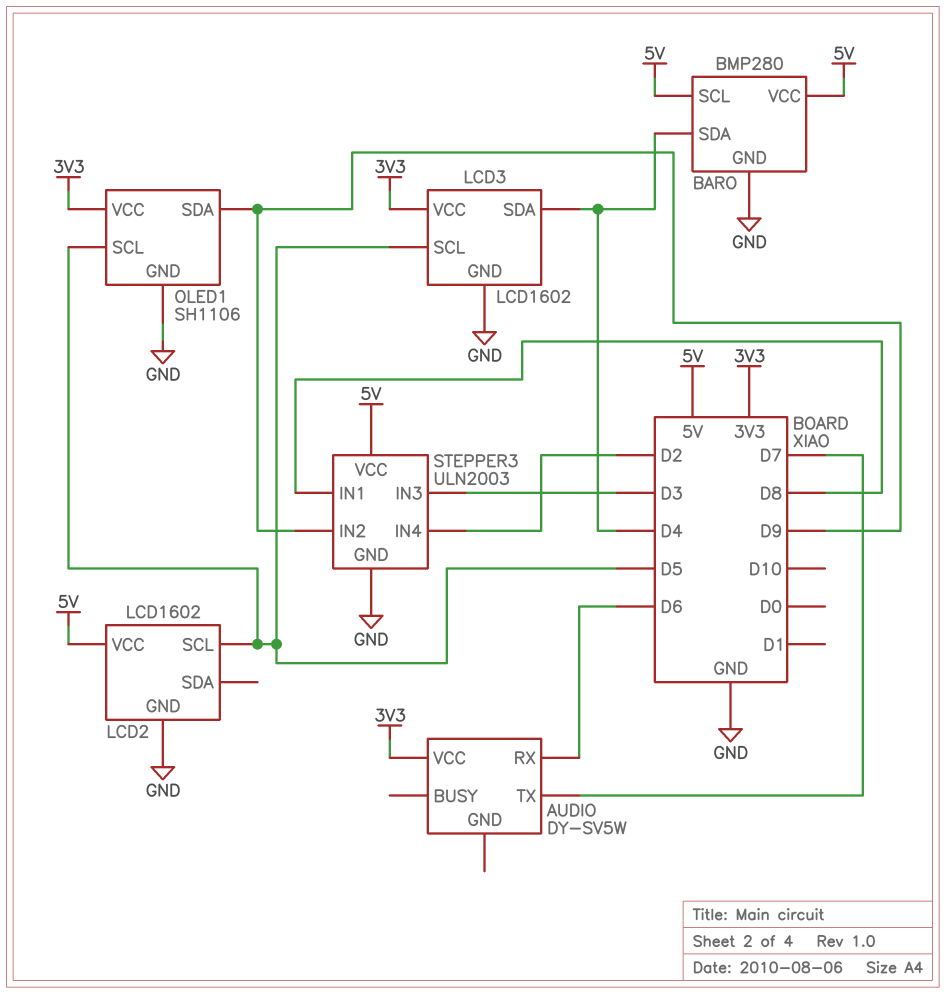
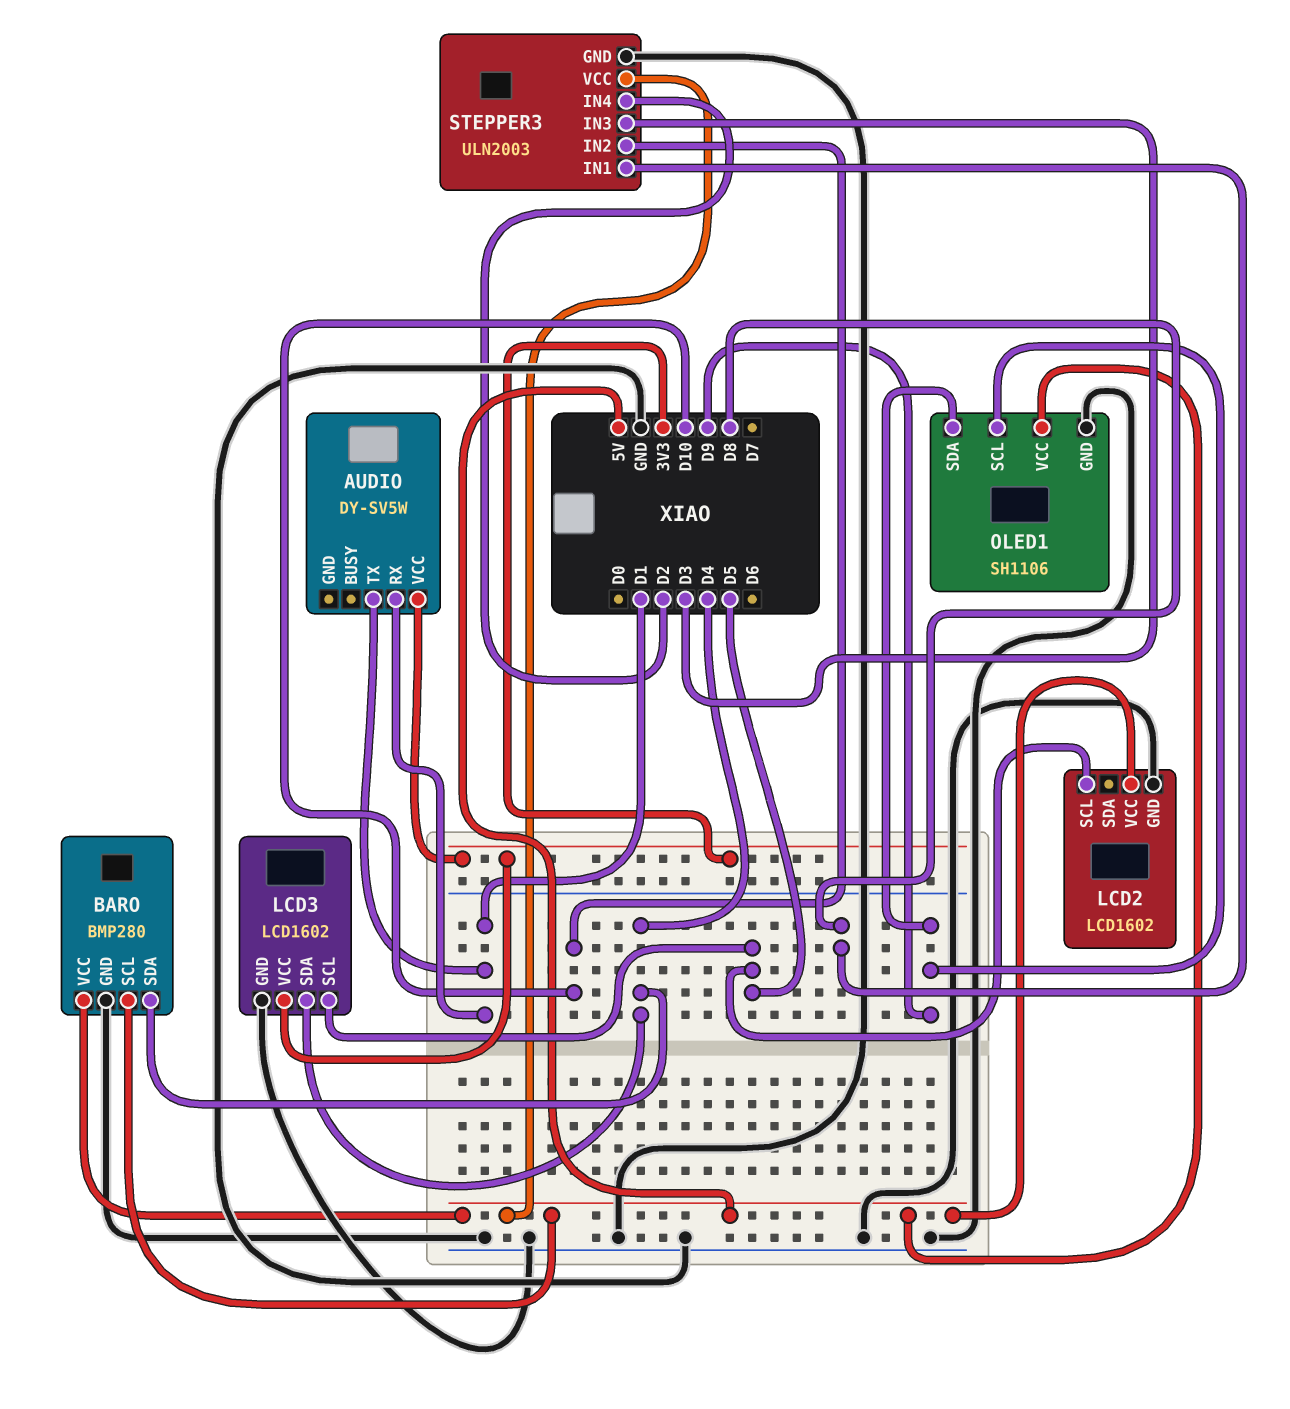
AUDIO pin RX: D6 -> D1
AUDIO pin TX: D7 -> D1
OLED1 pin SCL: D5 -> D9
OLED1 pin VCC: 3V3 -> 5V
STEPPER3 pin IN2: D9 -> D10

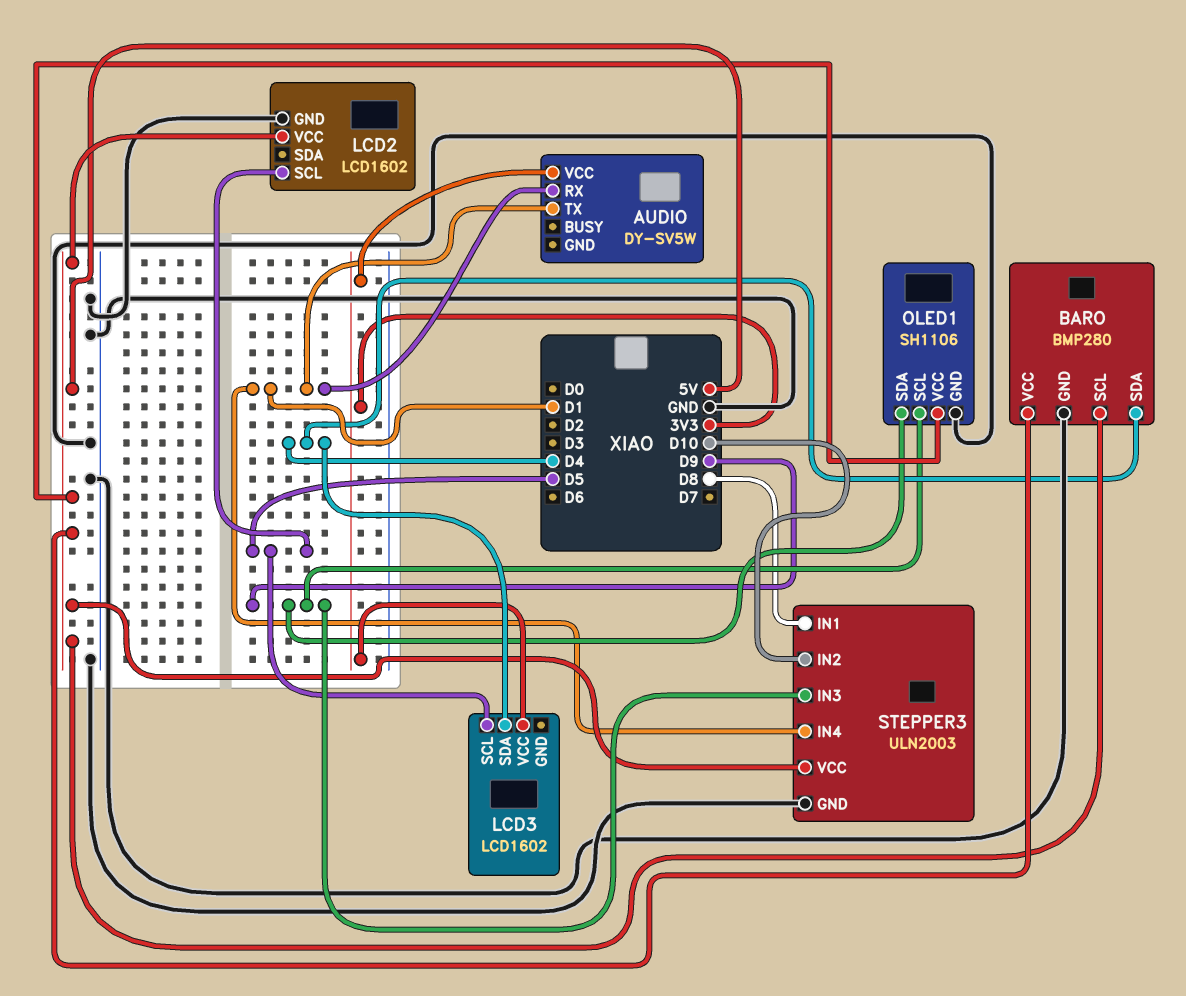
LCD3 pin GND: GND -> none
STEPPER3 pin IN3: D3 -> D9
STEPPER3 pin IN4: D2 -> D1

